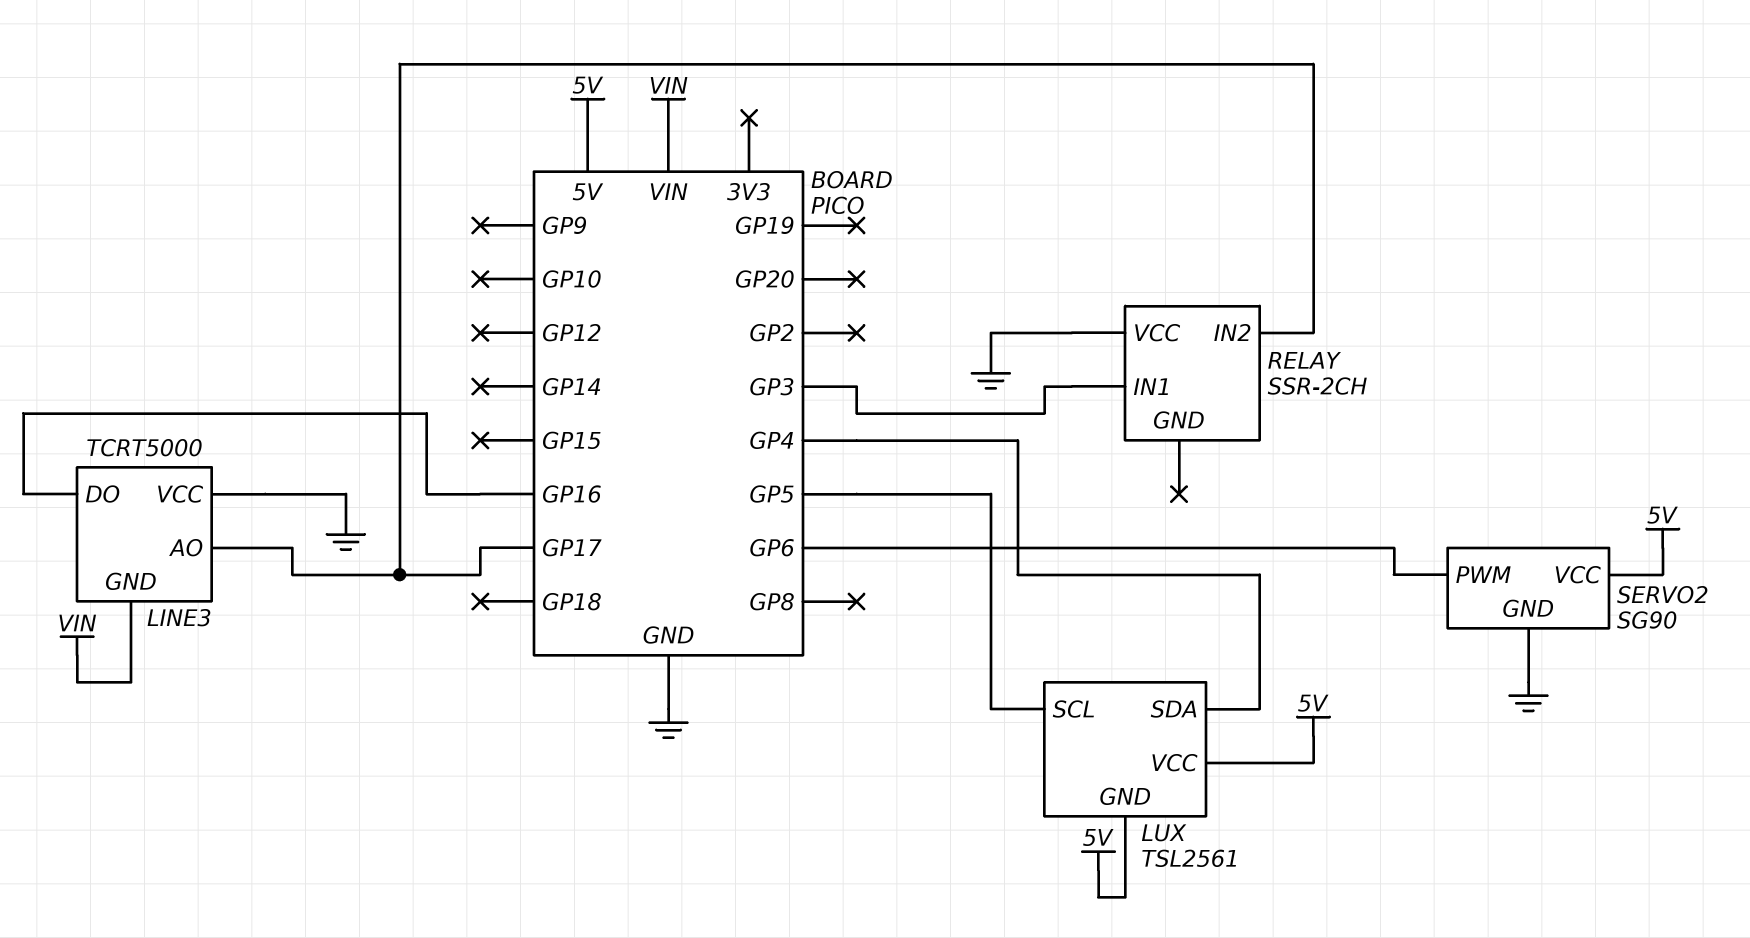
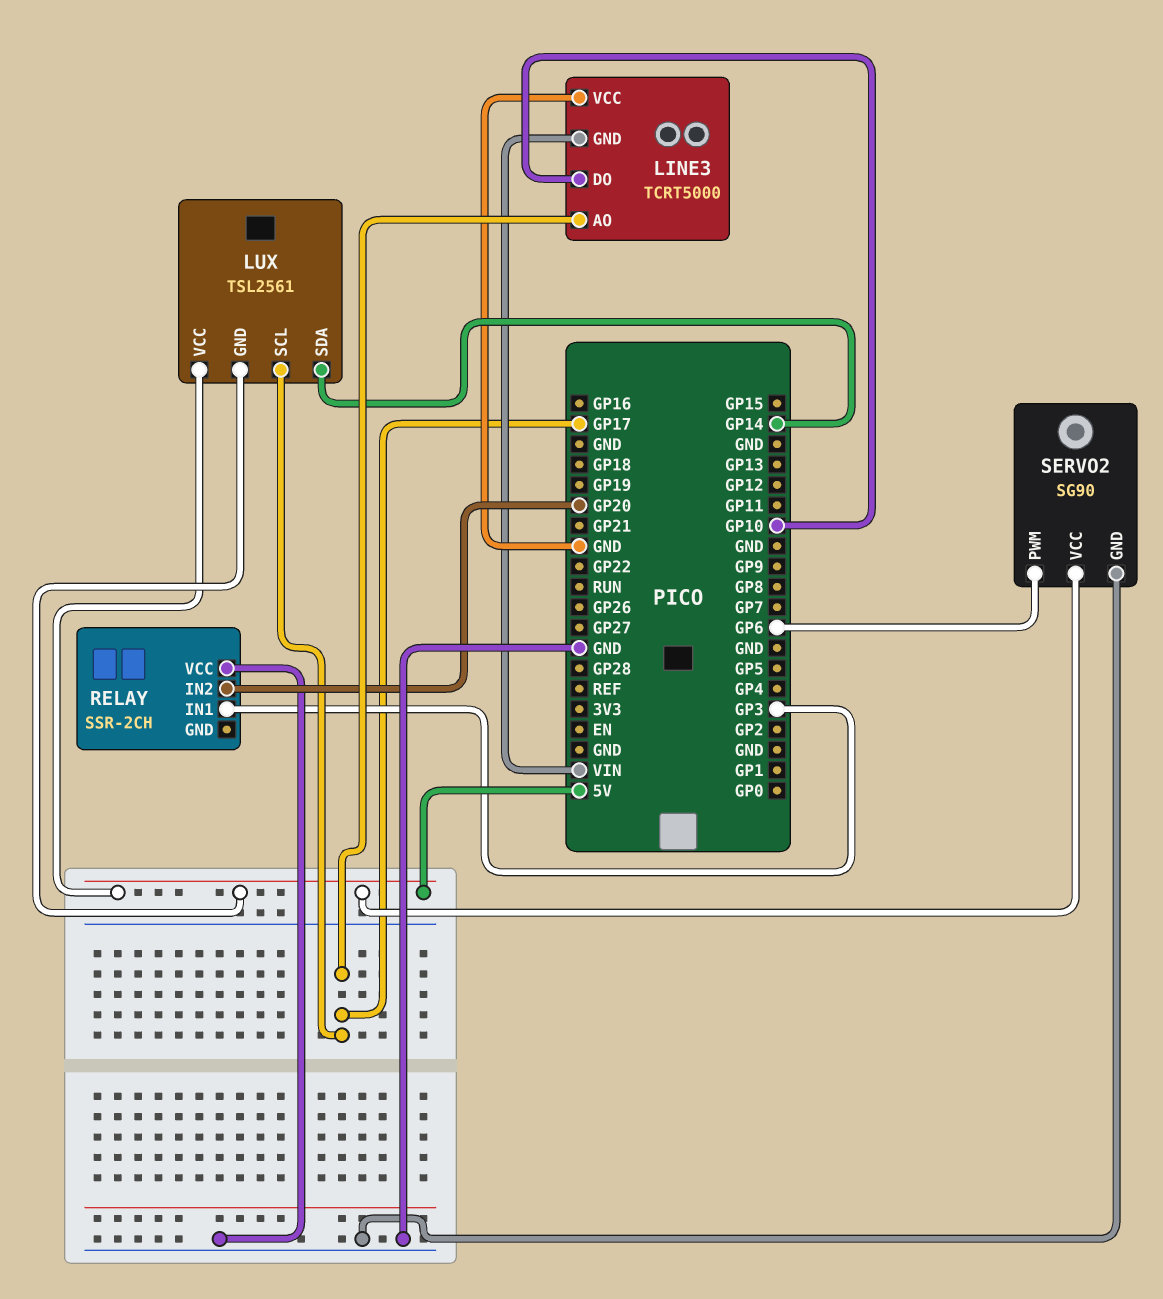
LINE3 pin DO: GP16 -> GP10
LUX pin SCL: GP5 -> GP17
LUX pin SDA: GP4 -> GP14
RELAY pin IN2: GP17 -> GP20

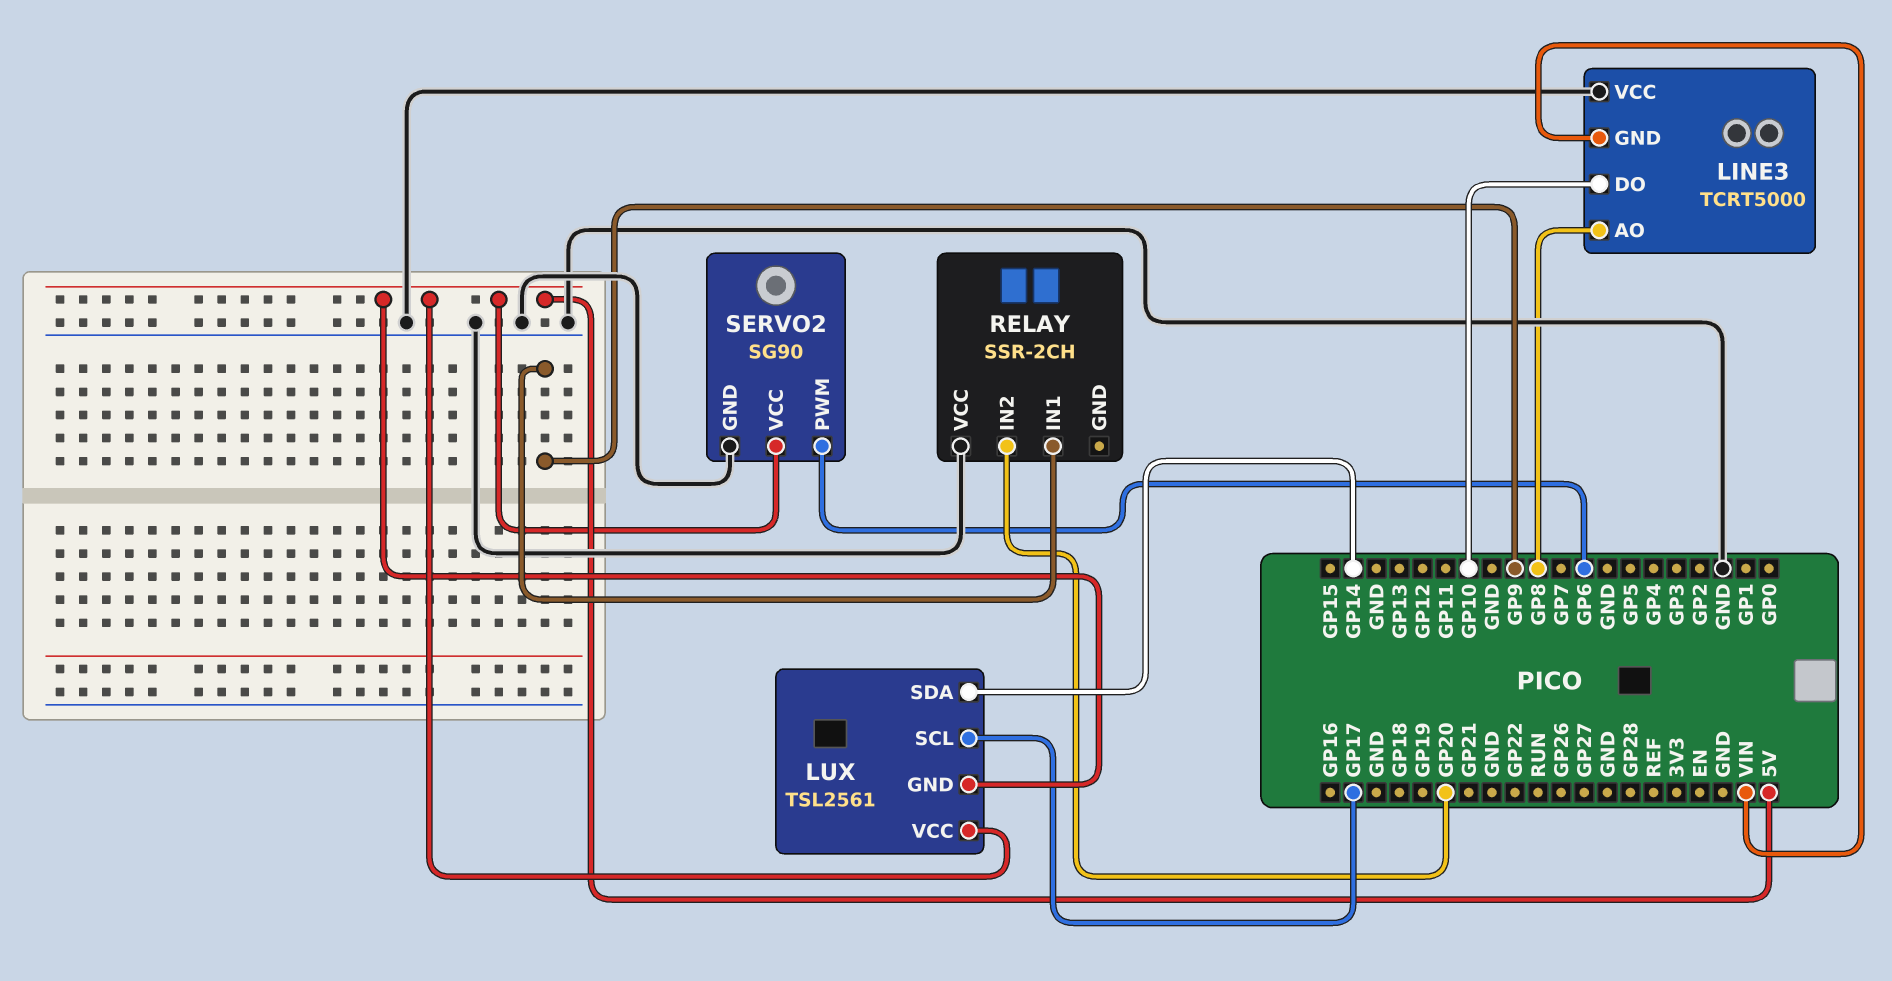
LINE3 pin AO: GP17 -> GP8
RELAY pin IN1: GP3 -> GP9

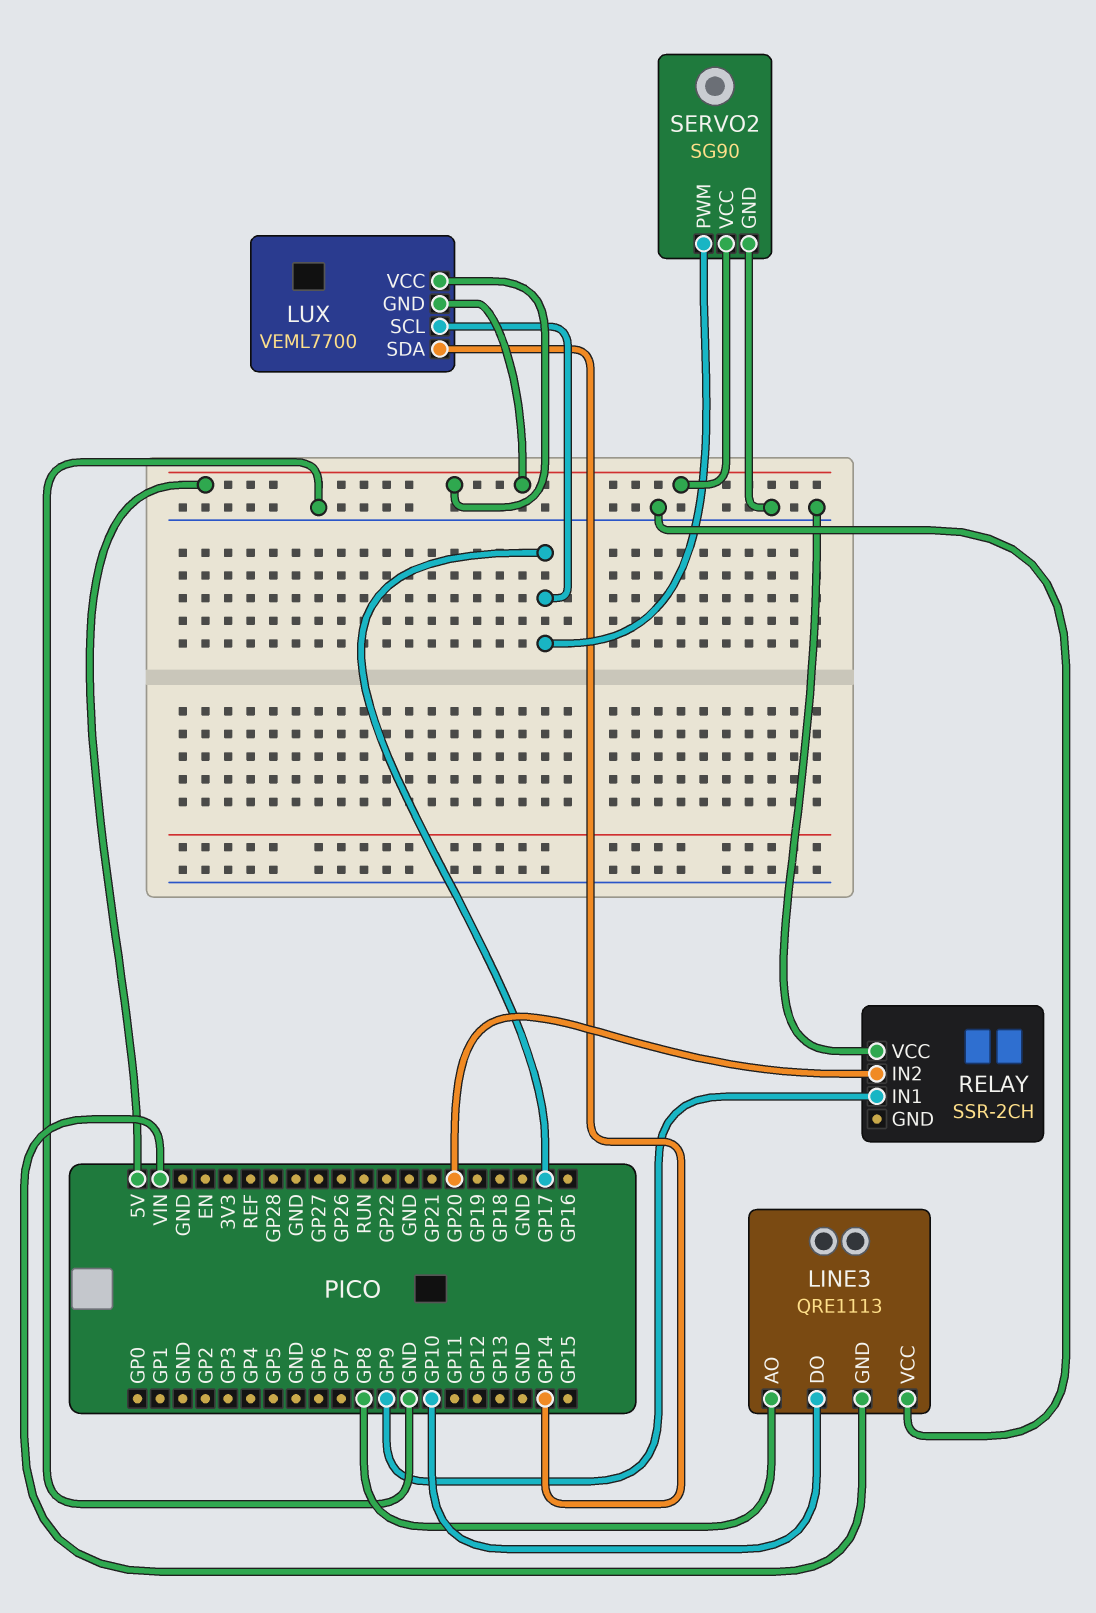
LINE3: TCRT5000 -> QRE1113
LUX: TSL2561 -> VEML7700
SERVO2 pin PWM: GP6 -> GP17

